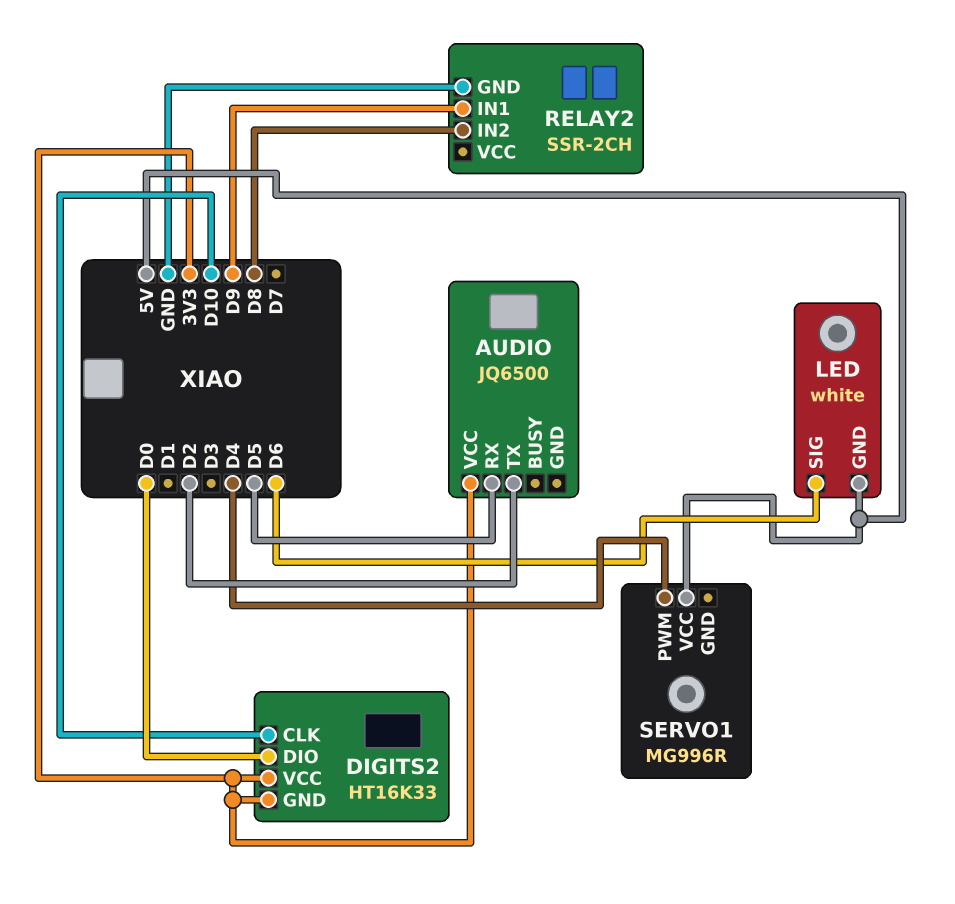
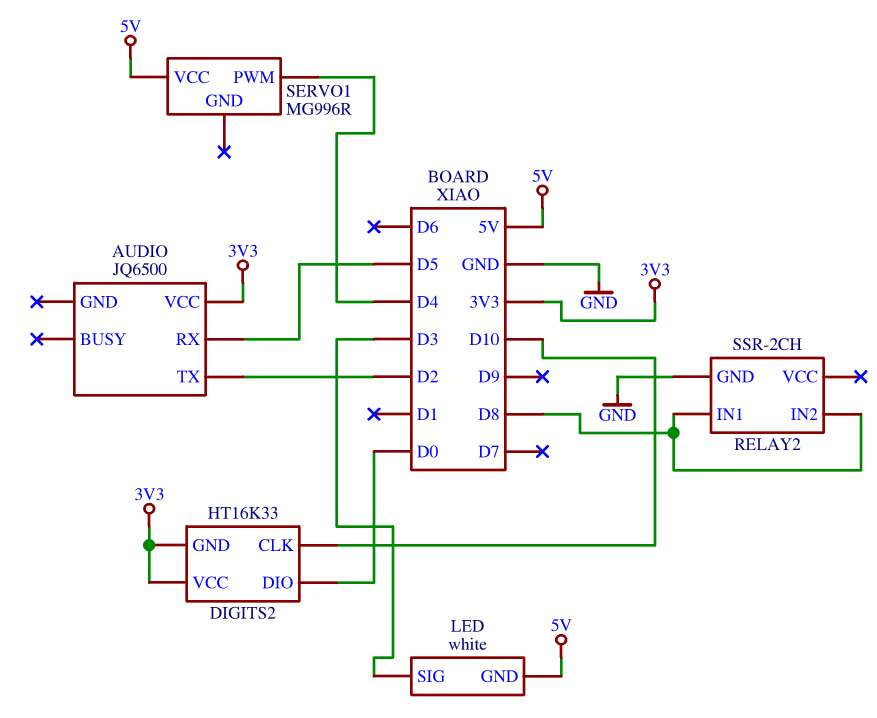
LED pin SIG: D6 -> D3
RELAY2 pin IN1: D9 -> D8

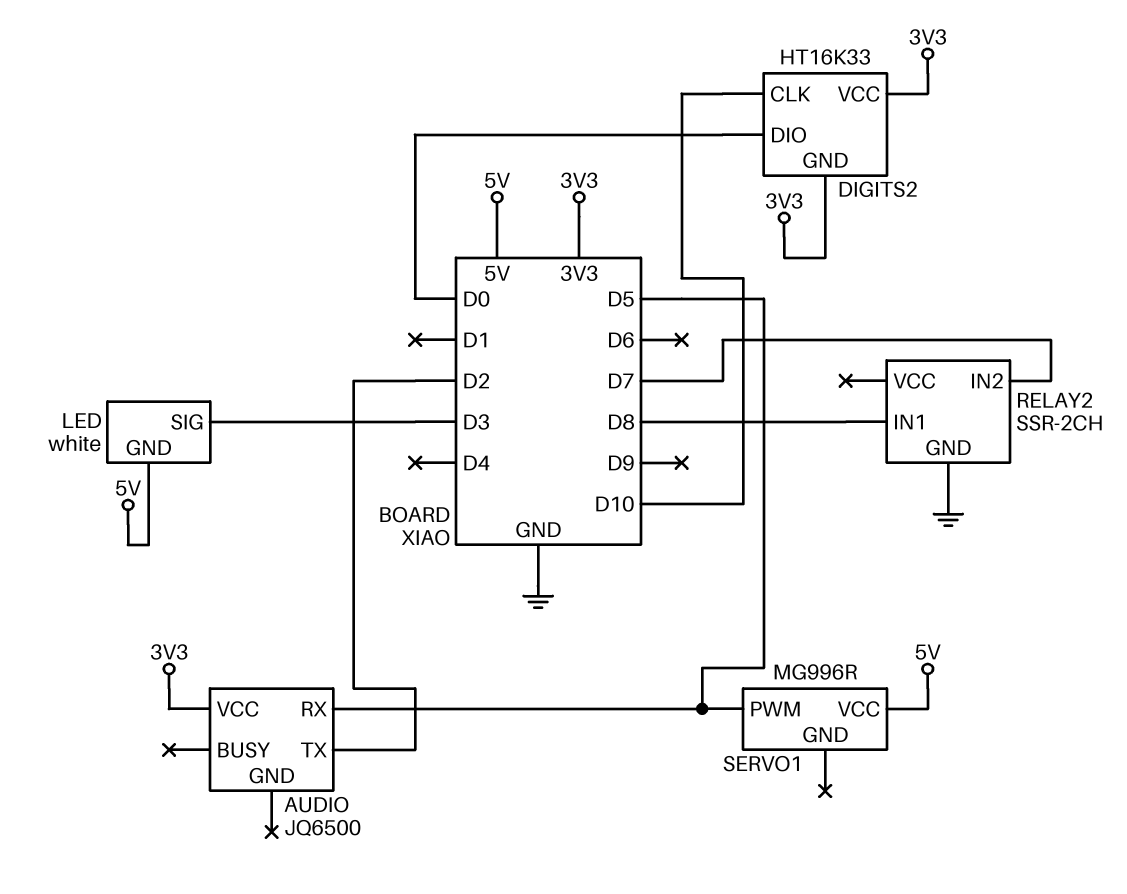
RELAY2 pin IN2: D8 -> D7
SERVO1 pin PWM: D4 -> D5

